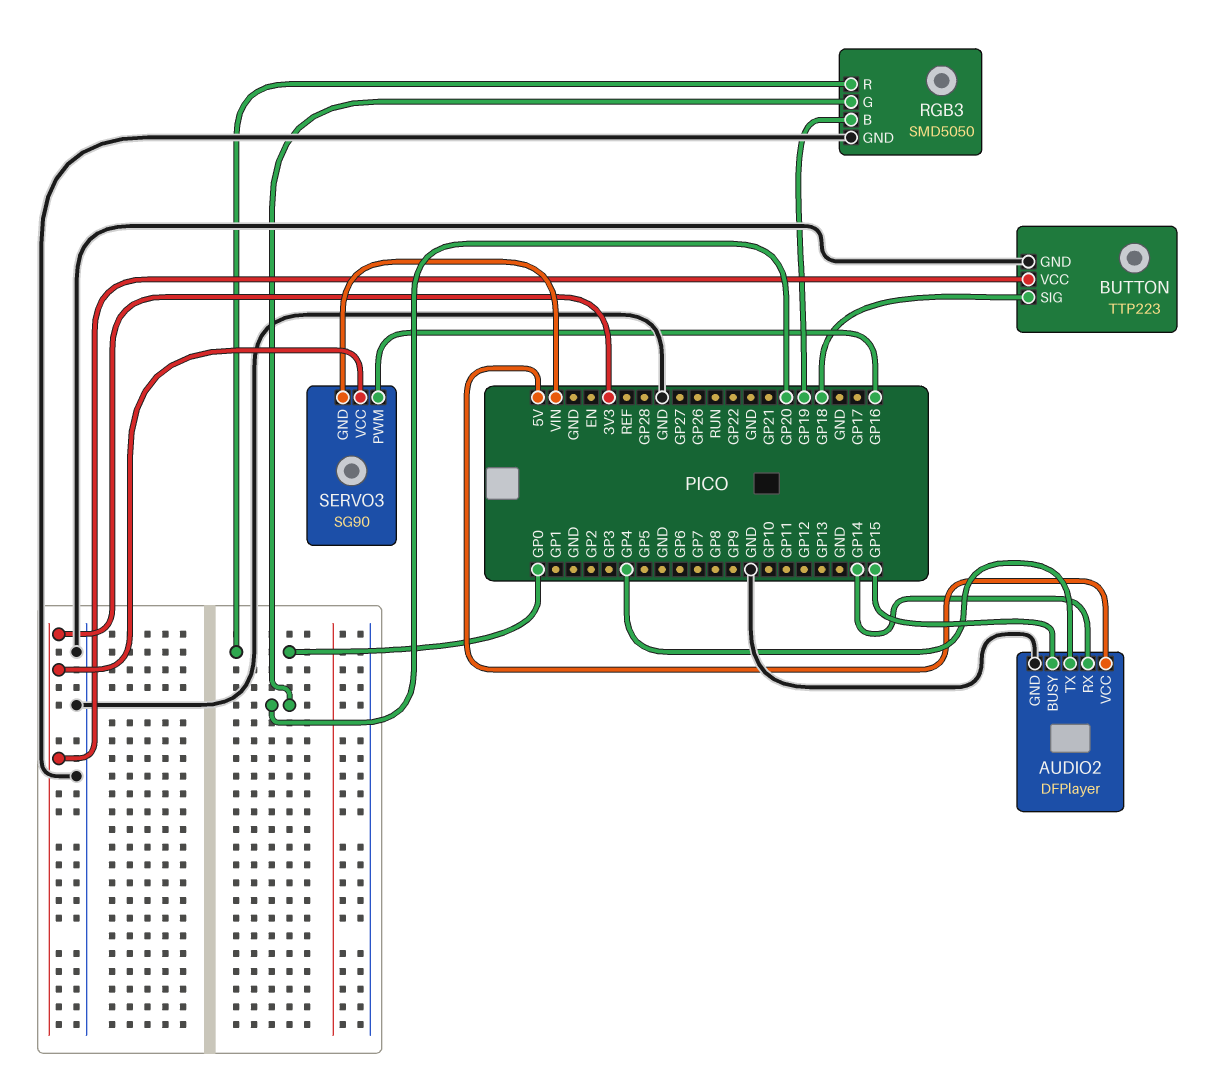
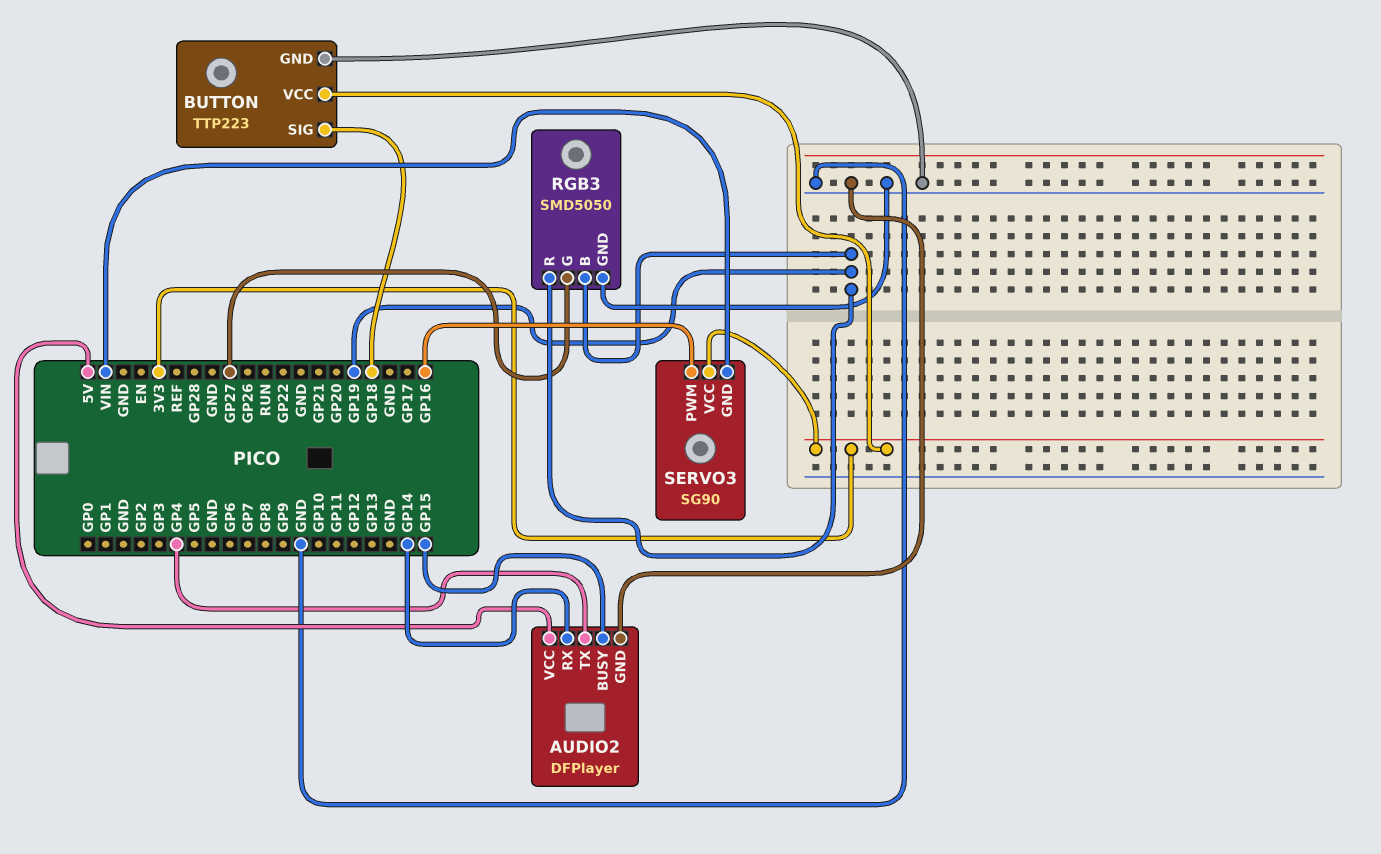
RGB3 pin G: GP20 -> GP27
RGB3 pin R: GP0 -> GP19

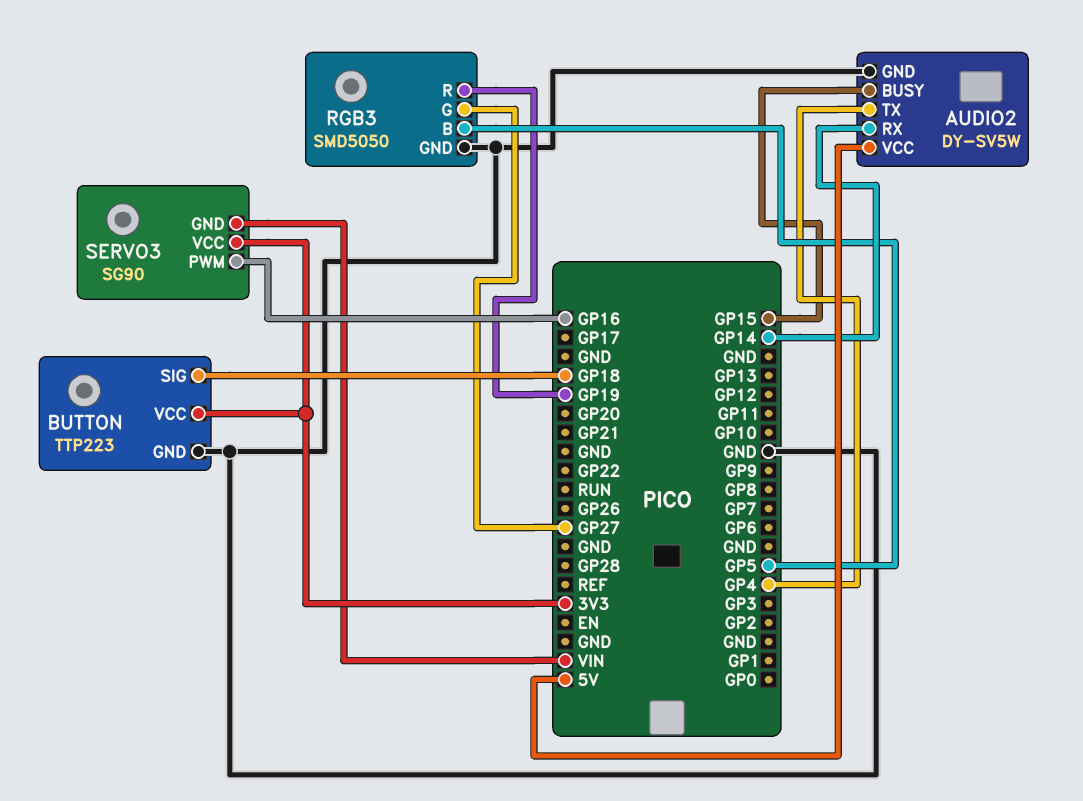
AUDIO2: DFPlayer -> DY-SV5W
RGB3 pin B: GP19 -> GP5

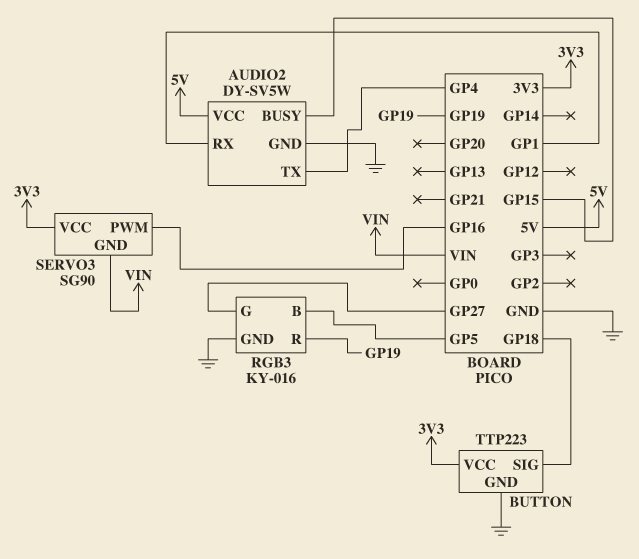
AUDIO2 pin RX: GP14 -> GP1
RGB3: SMD5050 -> KY-016

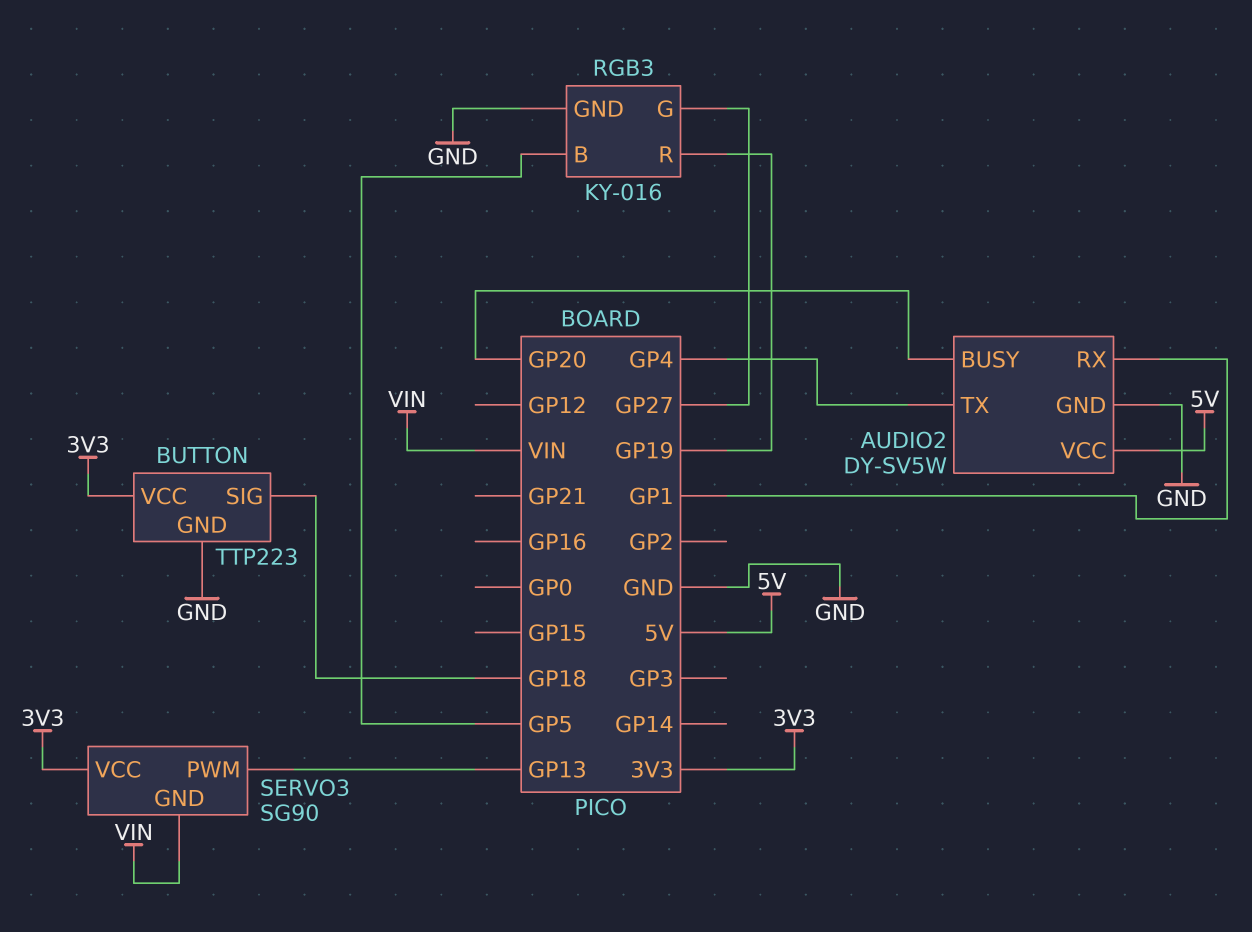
AUDIO2 pin BUSY: GP15 -> GP20
SERVO3 pin PWM: GP16 -> GP13

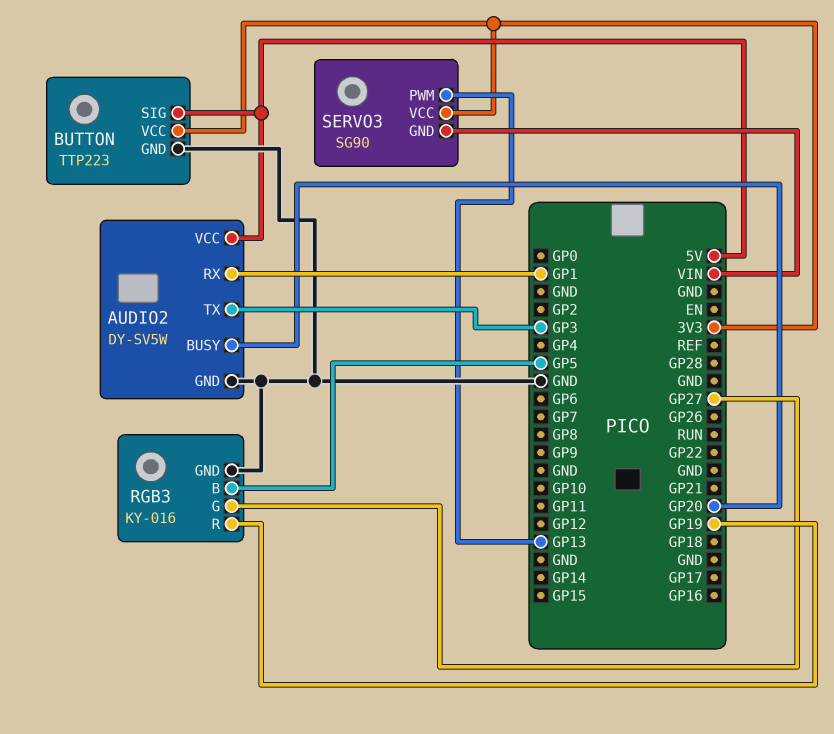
AUDIO2 pin TX: GP4 -> GP3
BUTTON pin SIG: GP18 -> 5V

